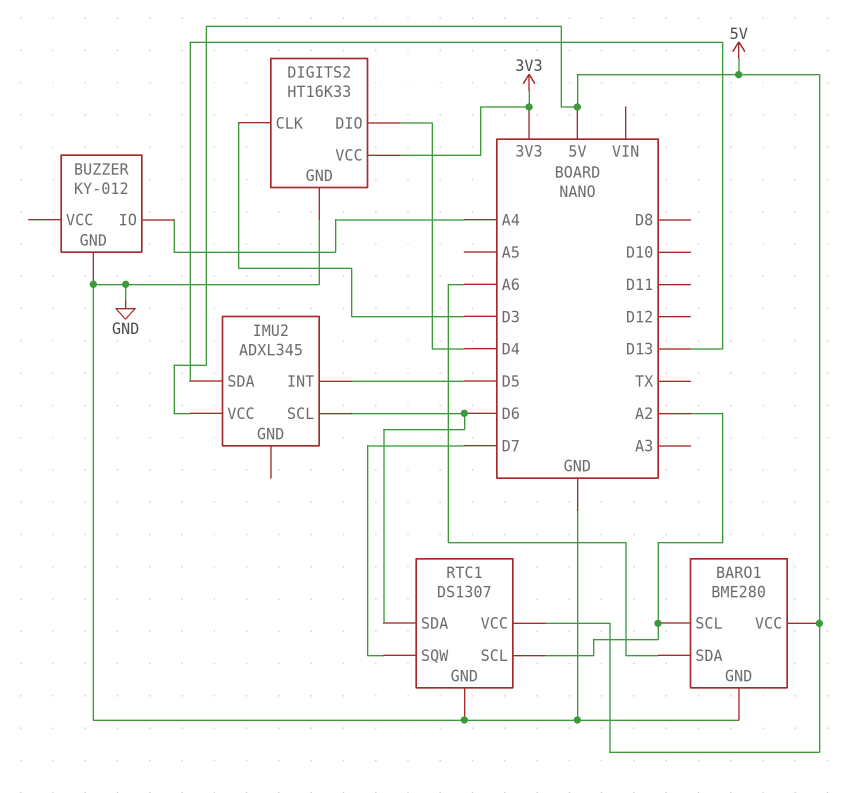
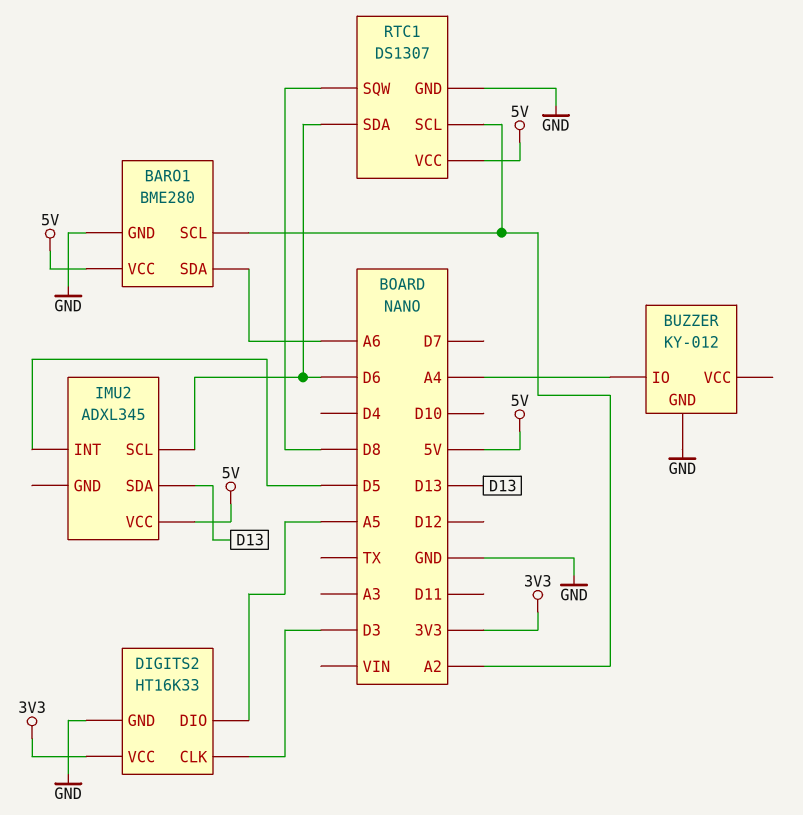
DIGITS2 pin DIO: D4 -> A5
RTC1 pin SQW: D7 -> D8

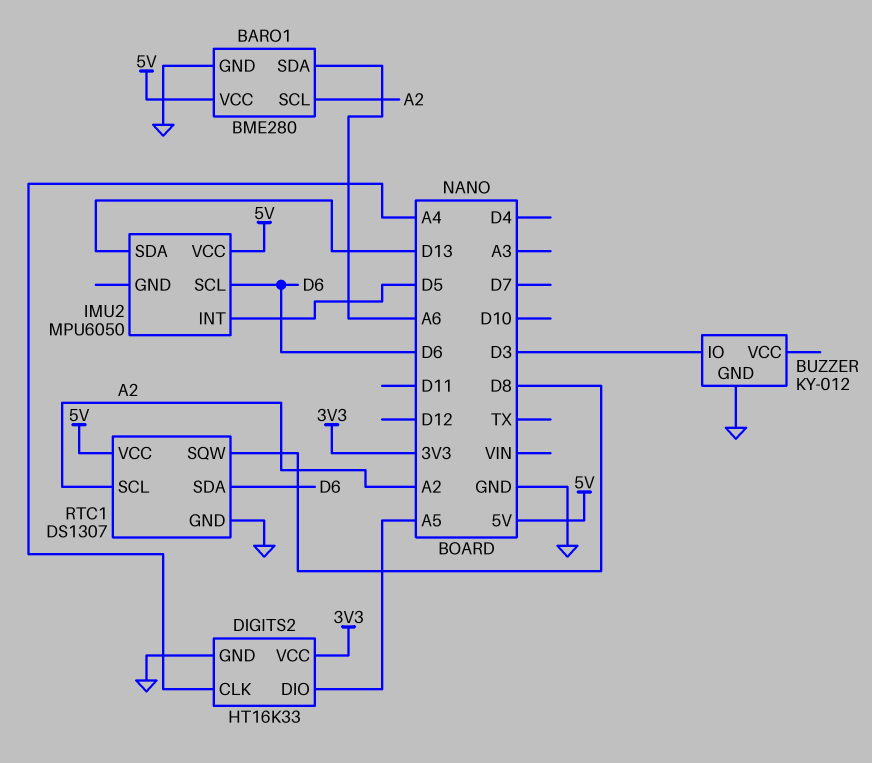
BUZZER pin IO: A4 -> D3
DIGITS2 pin CLK: D3 -> A4
IMU2: ADXL345 -> MPU6050

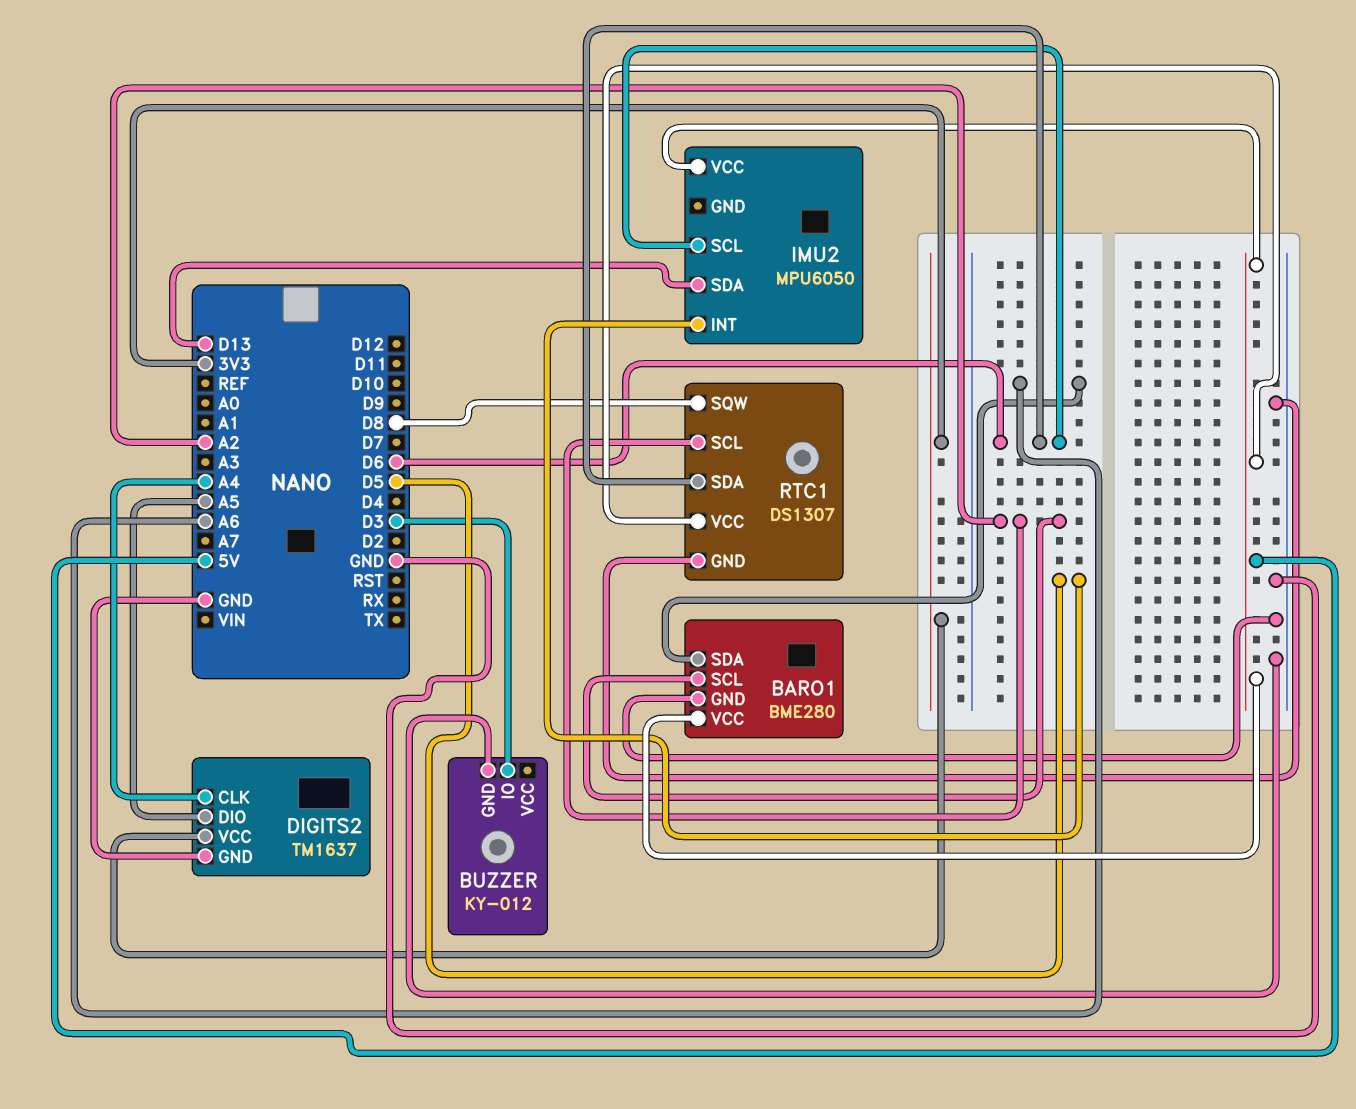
DIGITS2: HT16K33 -> TM1637

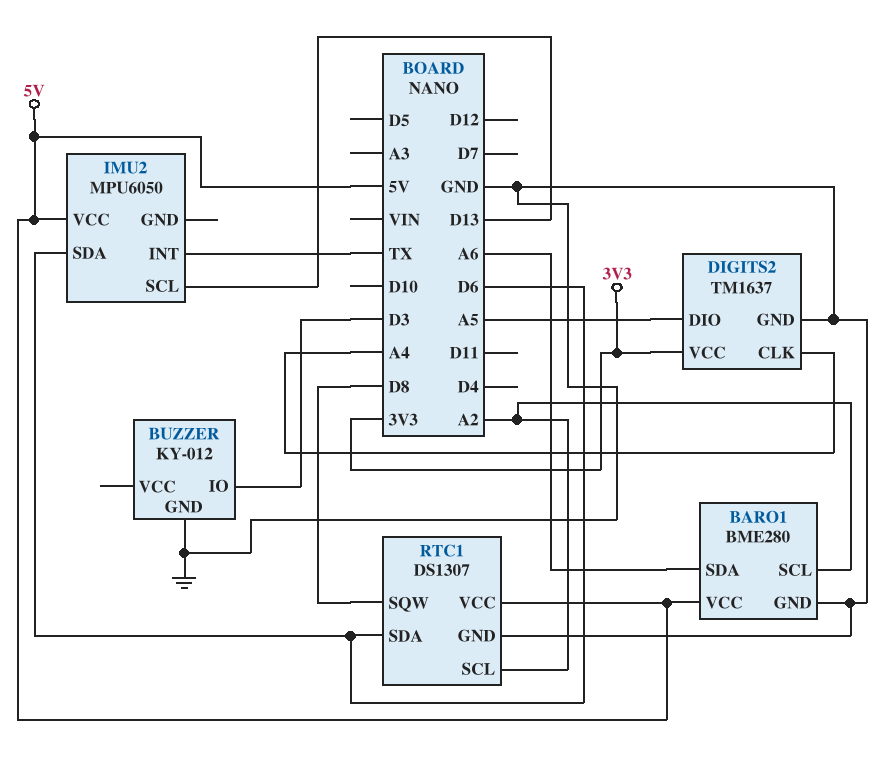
IMU2 pin INT: D5 -> TX
IMU2 pin SCL: D6 -> D13
IMU2 pin SDA: D13 -> D6

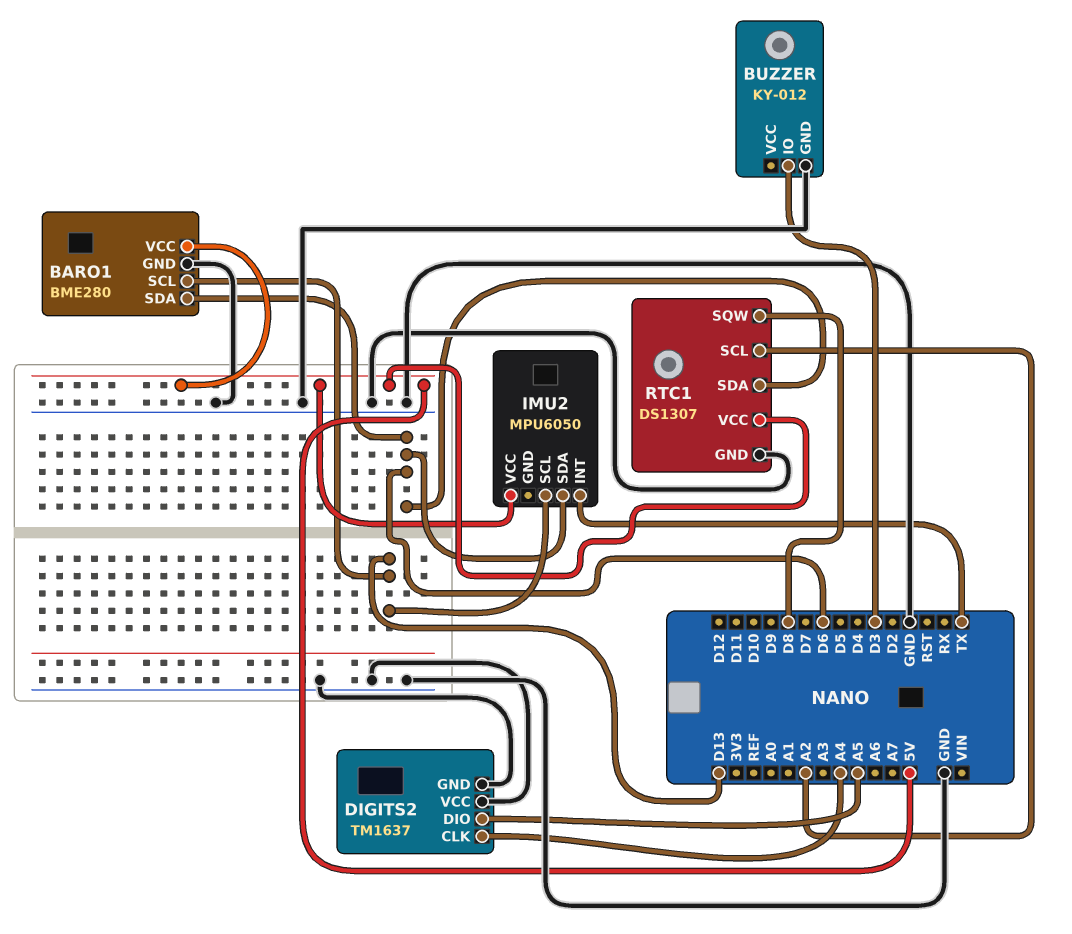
BARO1 pin SCL: A2 -> D13
BARO1 pin SDA: A6 -> D6
DIGITS2 pin VCC: 3V3 -> GND

